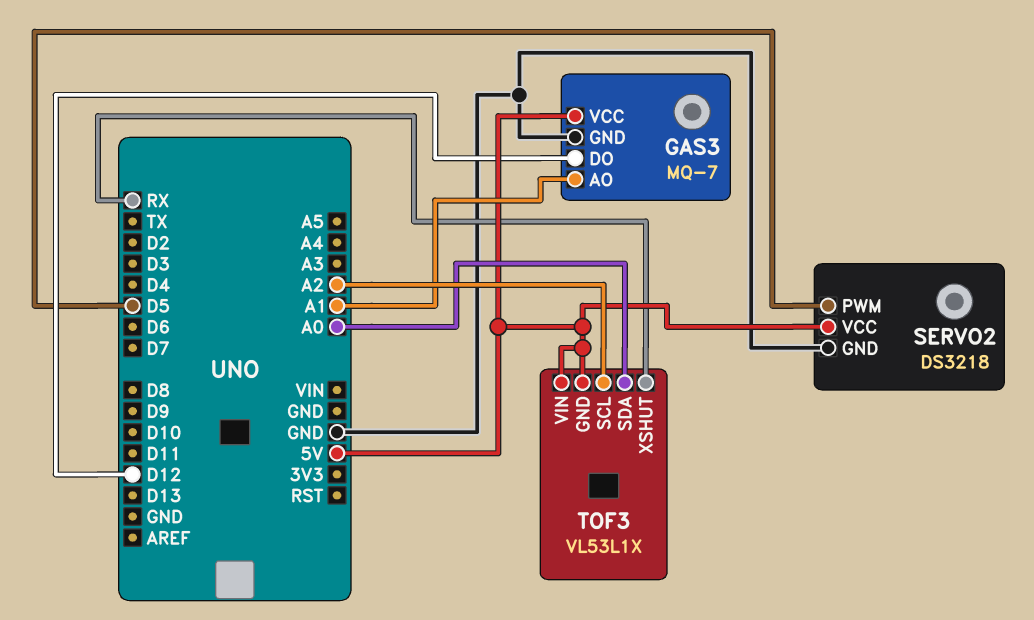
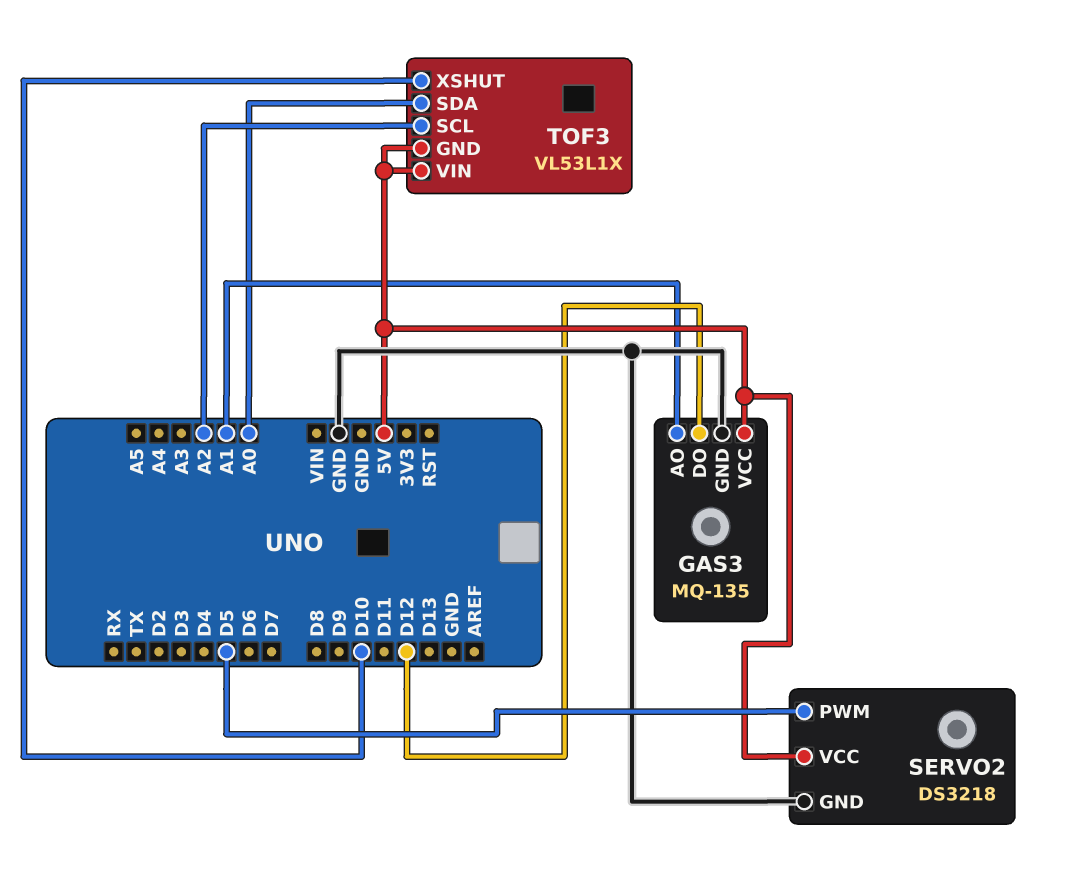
GAS3: MQ-7 -> MQ-135
TOF3 pin XSHUT: RX -> D10

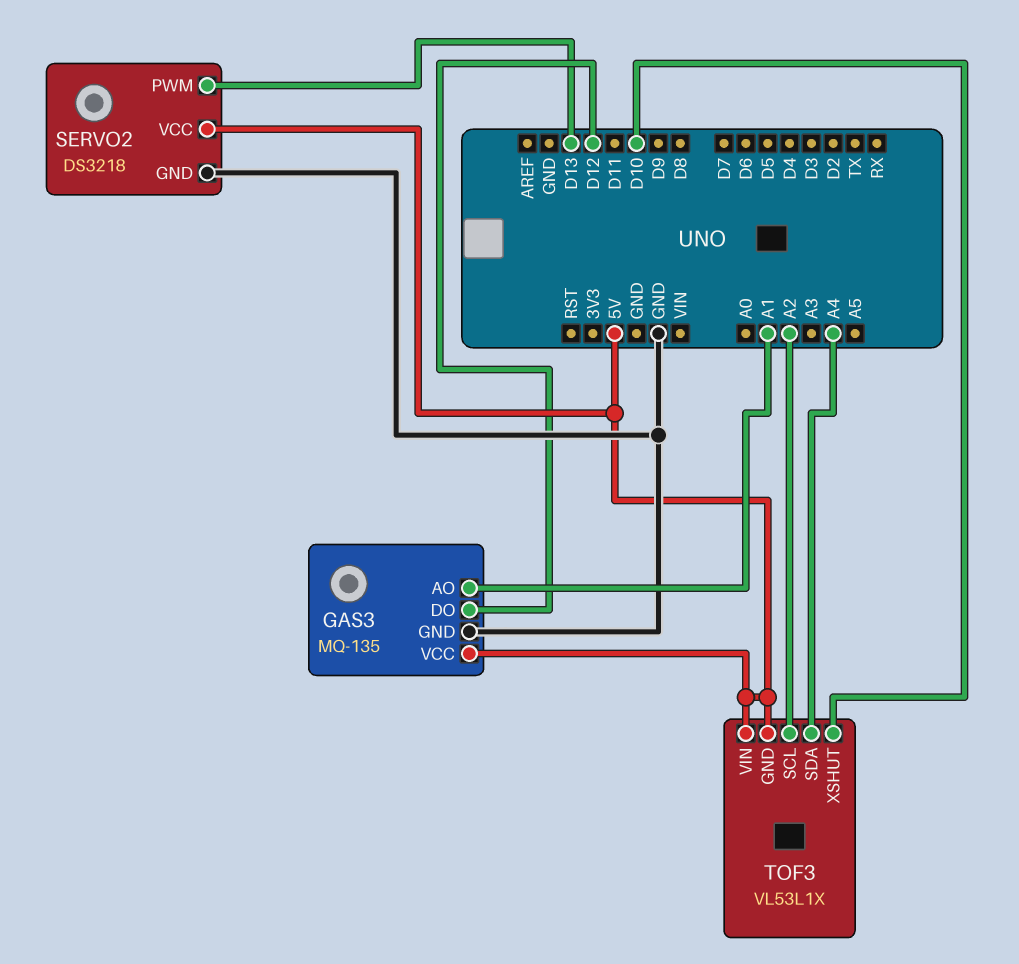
SERVO2 pin PWM: D5 -> D13
TOF3 pin SDA: A0 -> A4

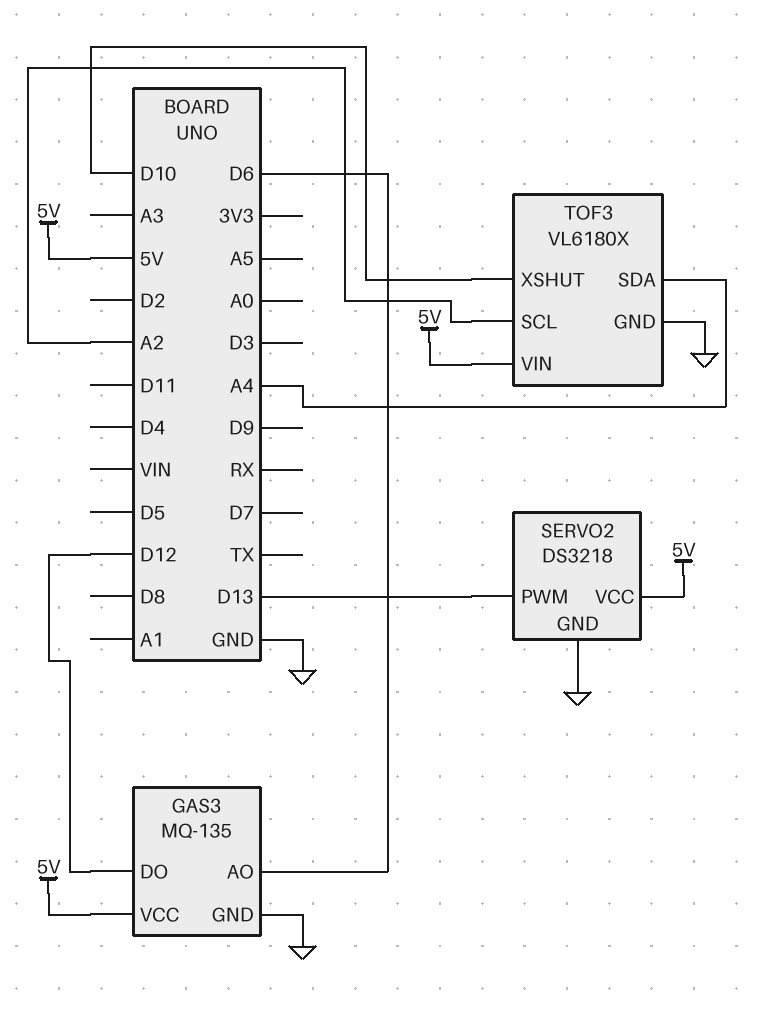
GAS3 pin AO: A1 -> D6
TOF3: VL53L1X -> VL6180X
TOF3 pin GND: 5V -> GND

